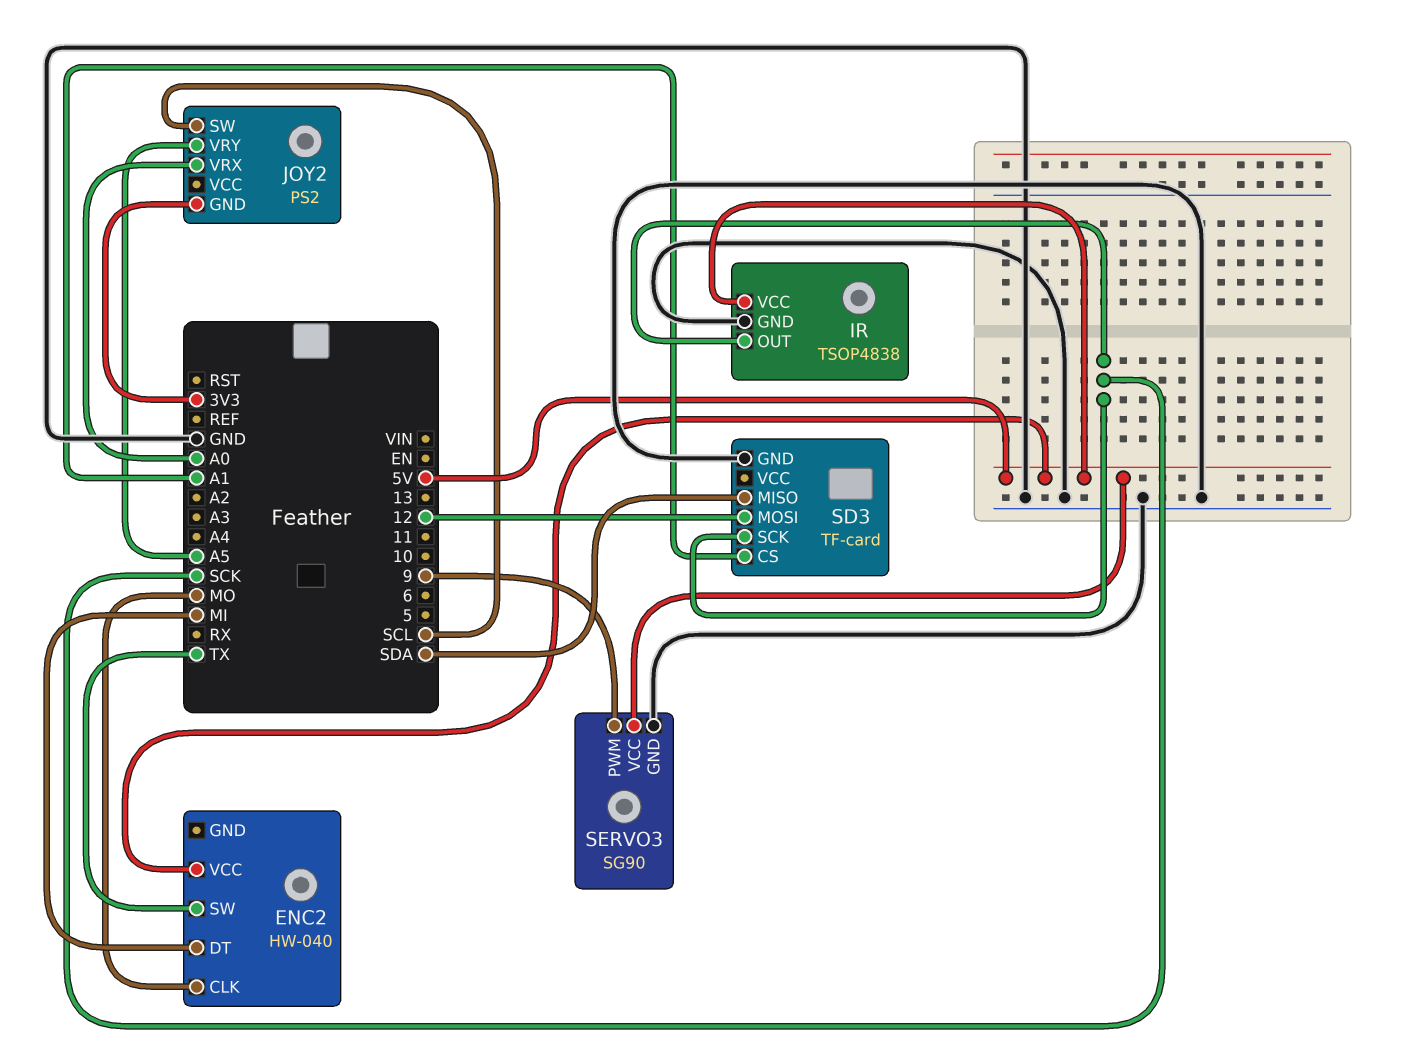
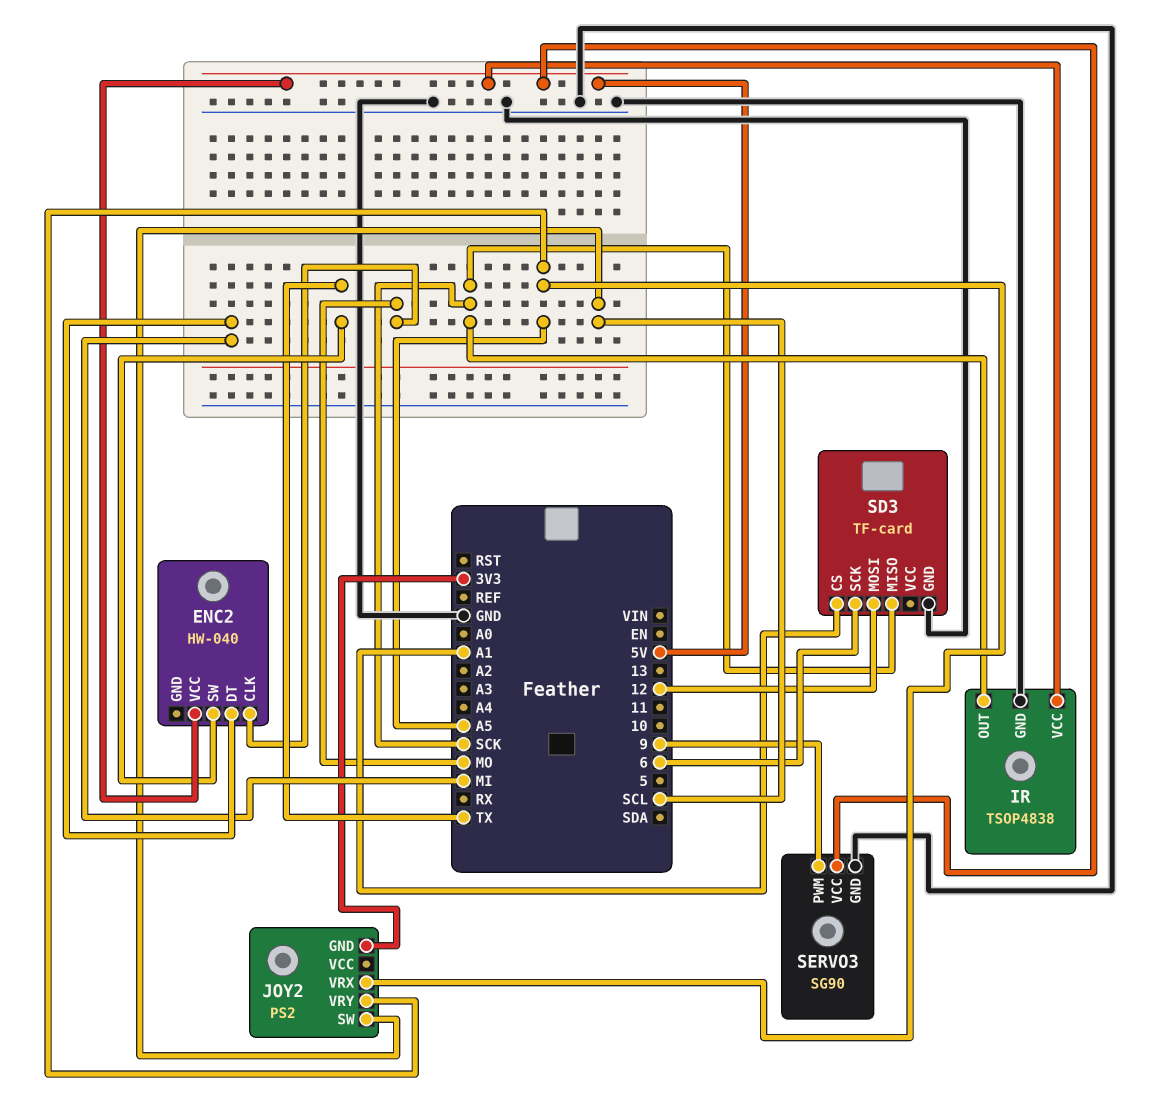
JOY2 pin VRX: A0 -> A5
SD3 pin MISO: SDA -> SCK
SD3 pin SCK: SCK -> 6

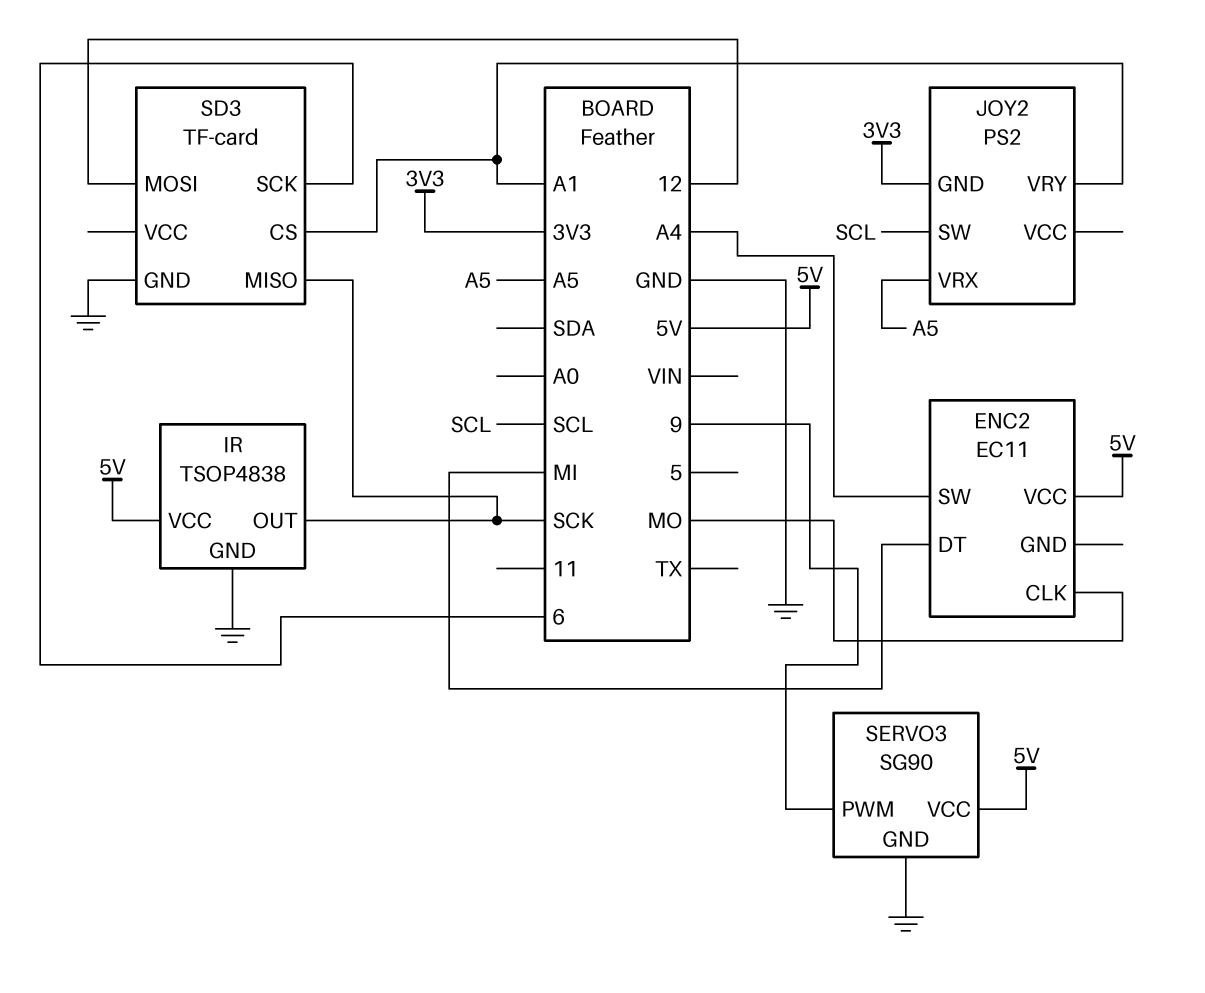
ENC2: HW-040 -> EC11
ENC2 pin SW: TX -> A4
JOY2 pin VRY: A5 -> A1

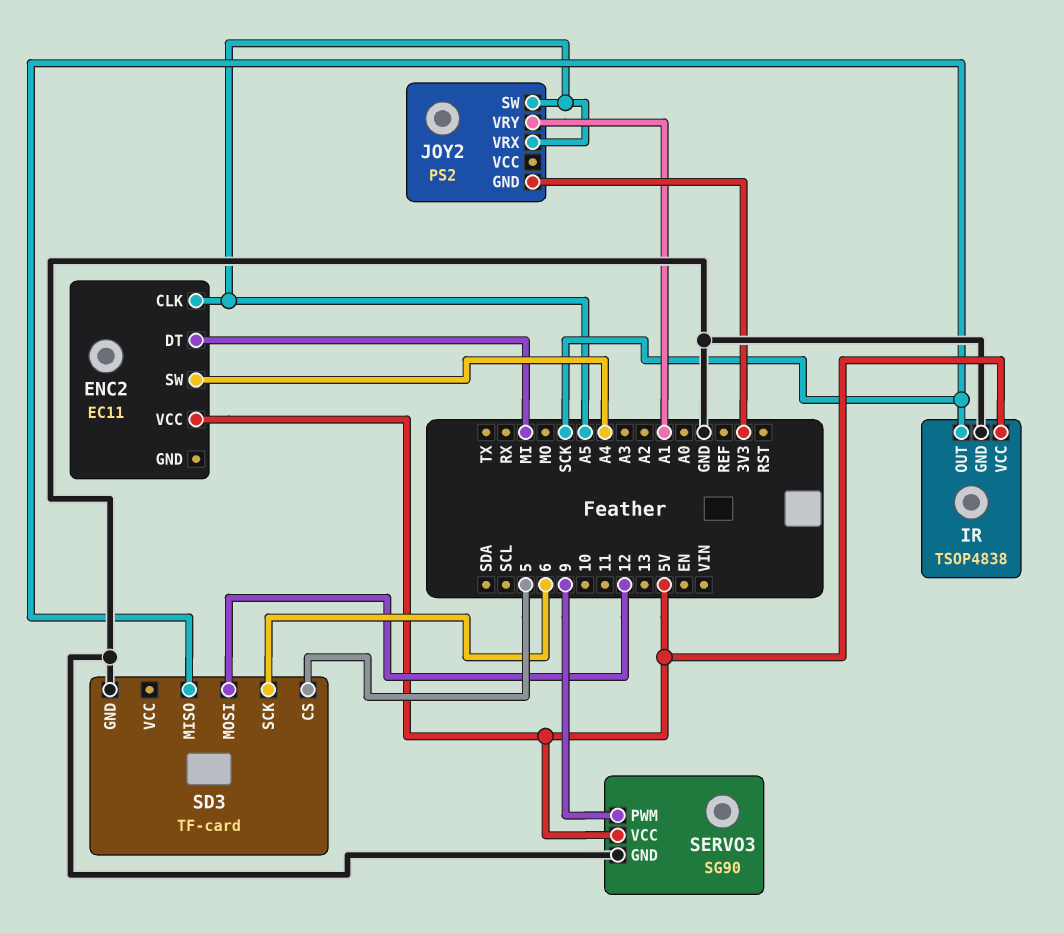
ENC2 pin CLK: MO -> A5
JOY2 pin SW: SCL -> A5
SD3 pin CS: A1 -> 5

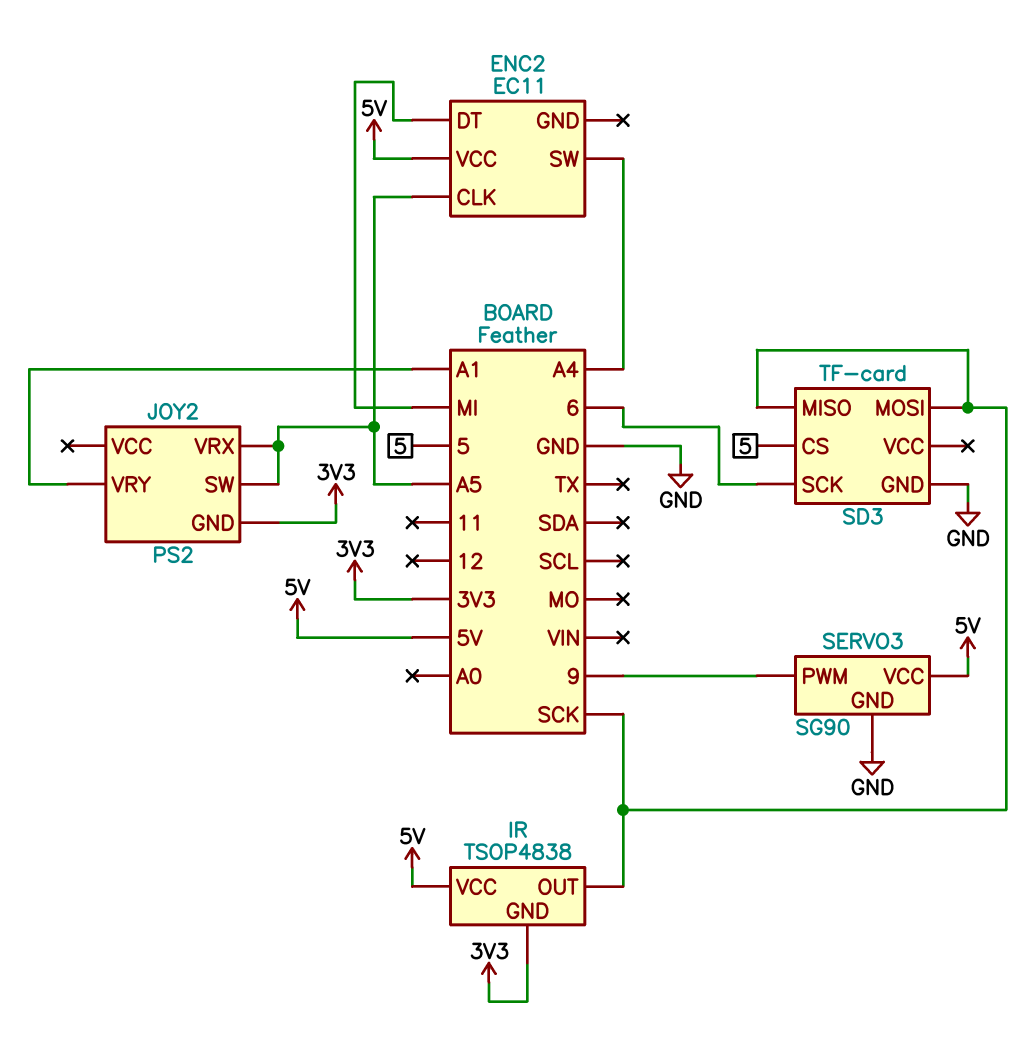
IR pin GND: GND -> 3V3
SD3 pin MOSI: 12 -> SCK

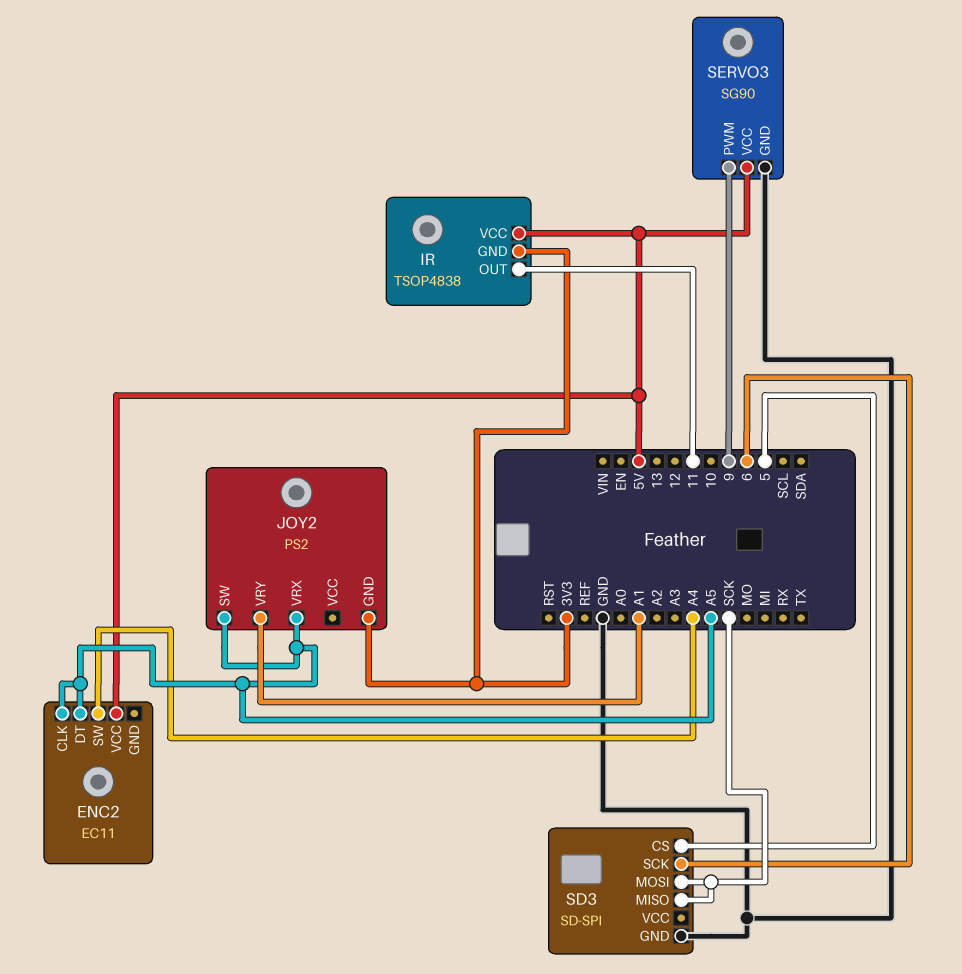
ENC2 pin DT: MI -> A5
IR pin OUT: SCK -> 11
SD3: TF-card -> SD-SPI

